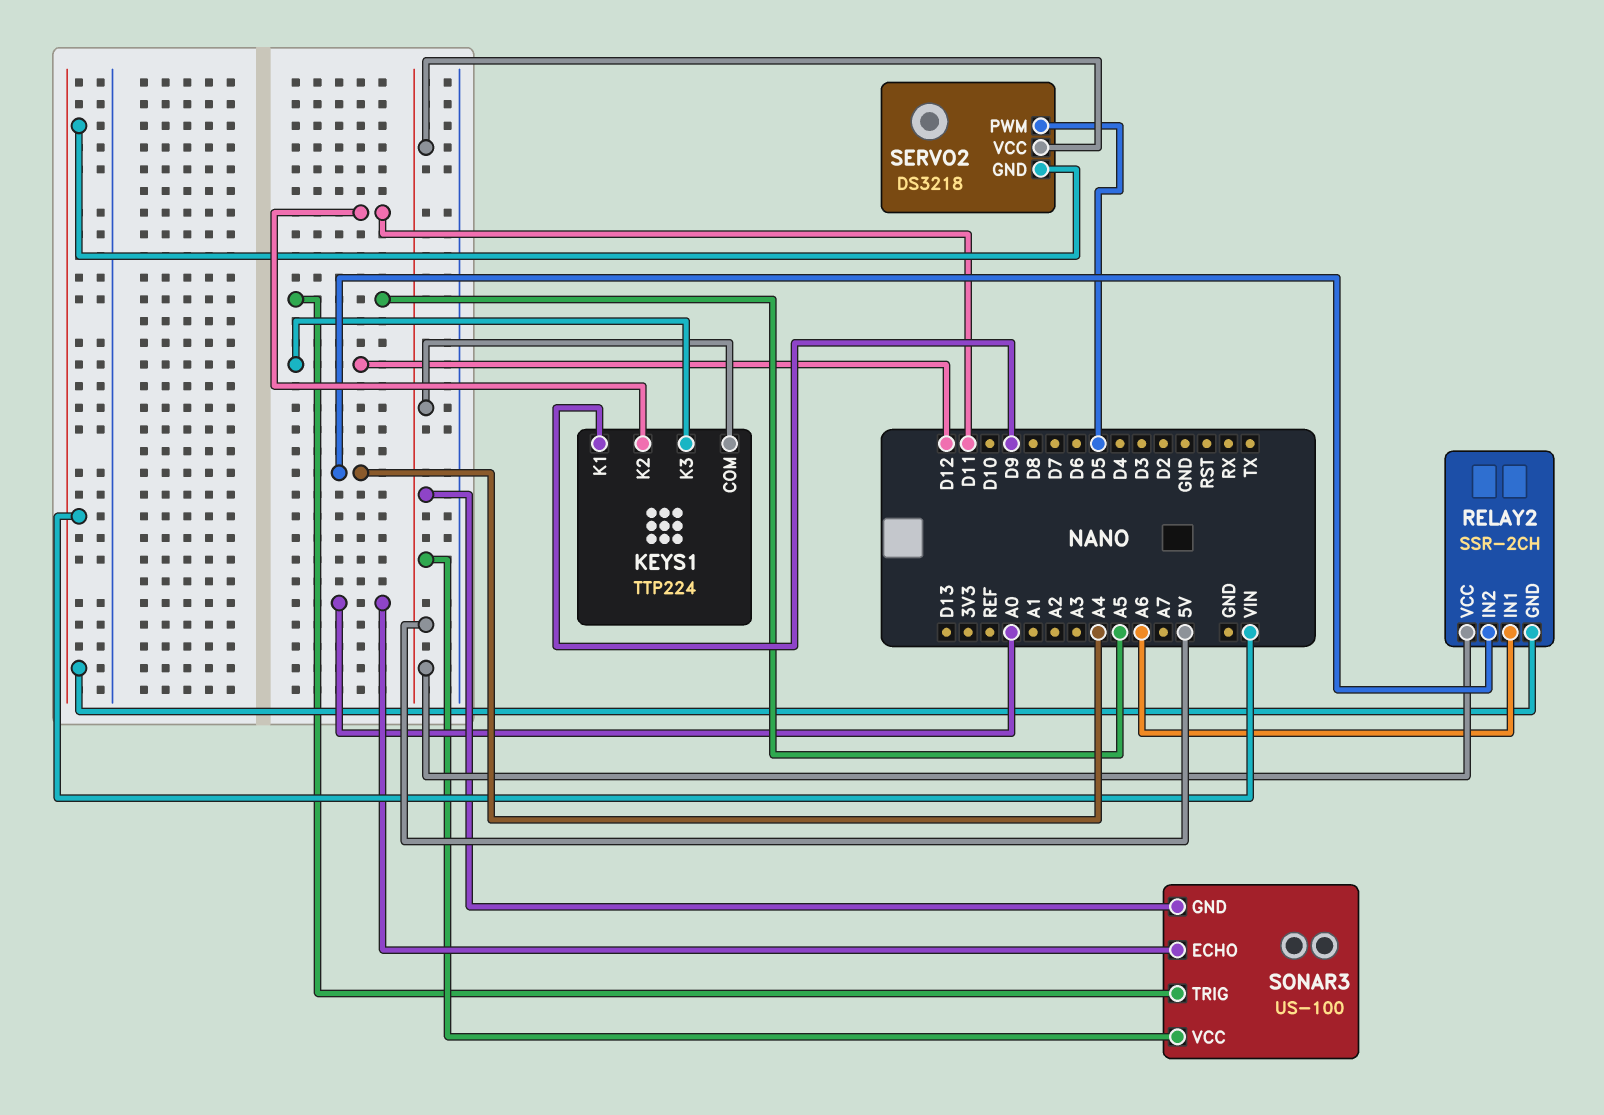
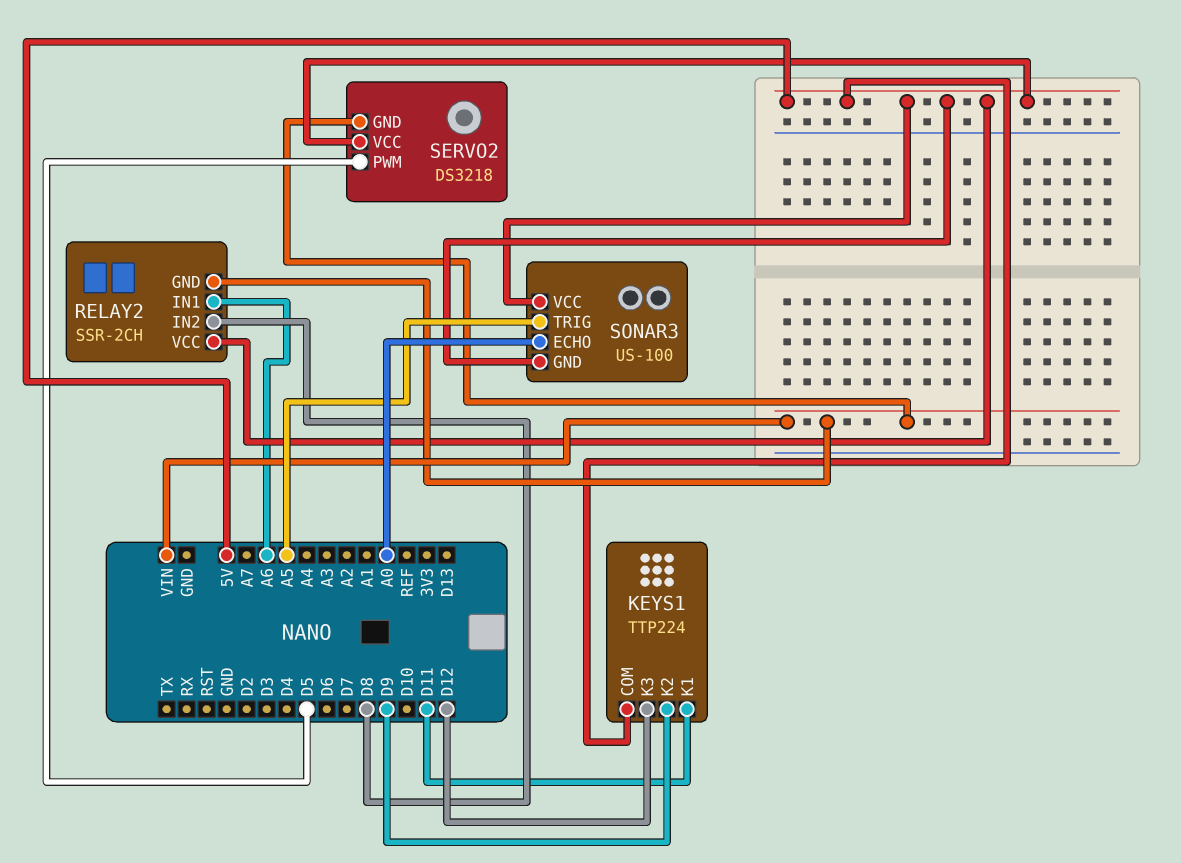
KEYS1 pin K1: D9 -> D11
KEYS1 pin K2: D11 -> D9
RELAY2 pin IN2: A4 -> D8

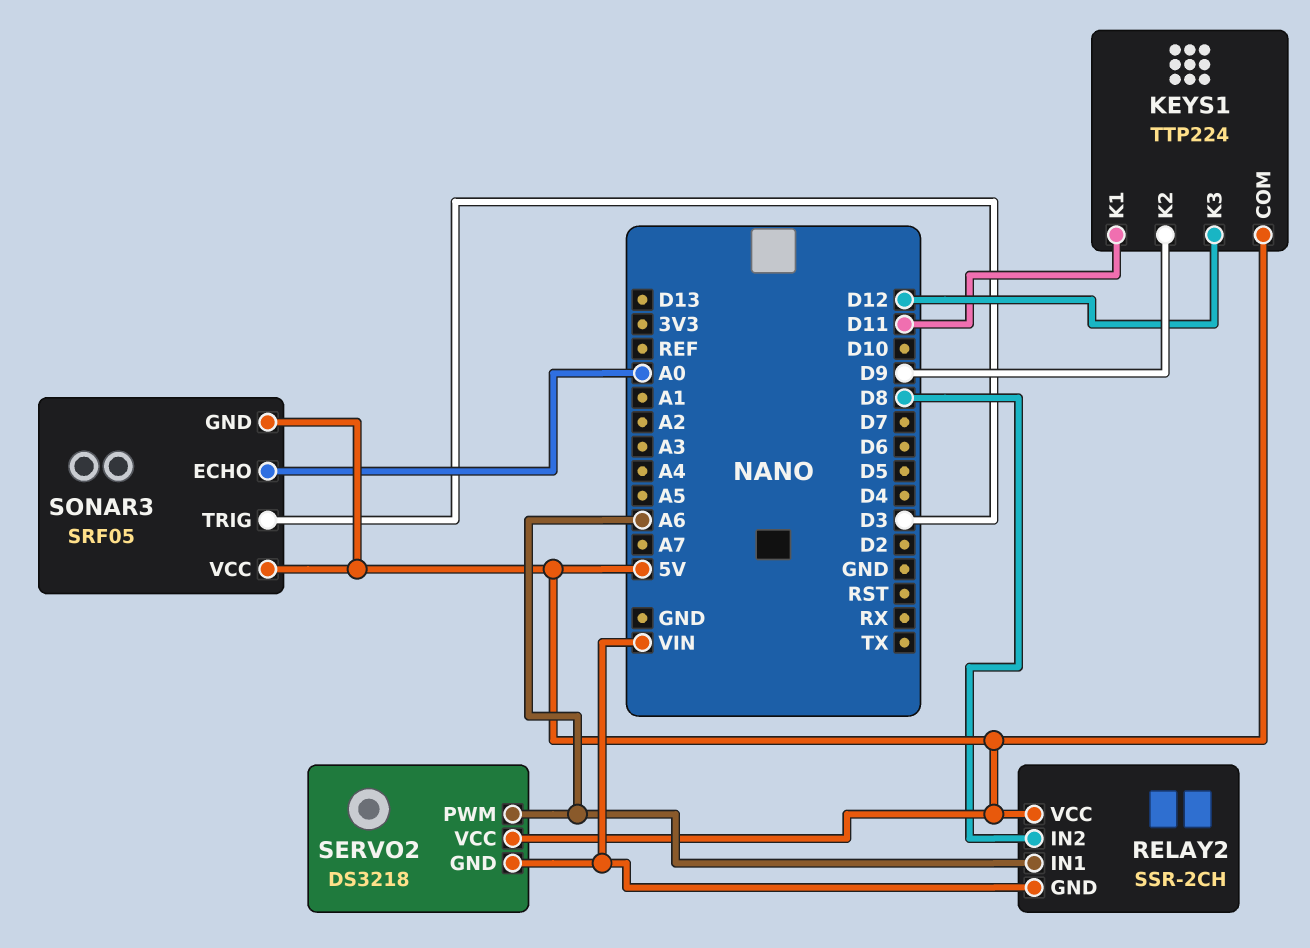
SERVO2 pin PWM: D5 -> A6
SONAR3: US-100 -> SRF05
SONAR3 pin TRIG: A5 -> D3

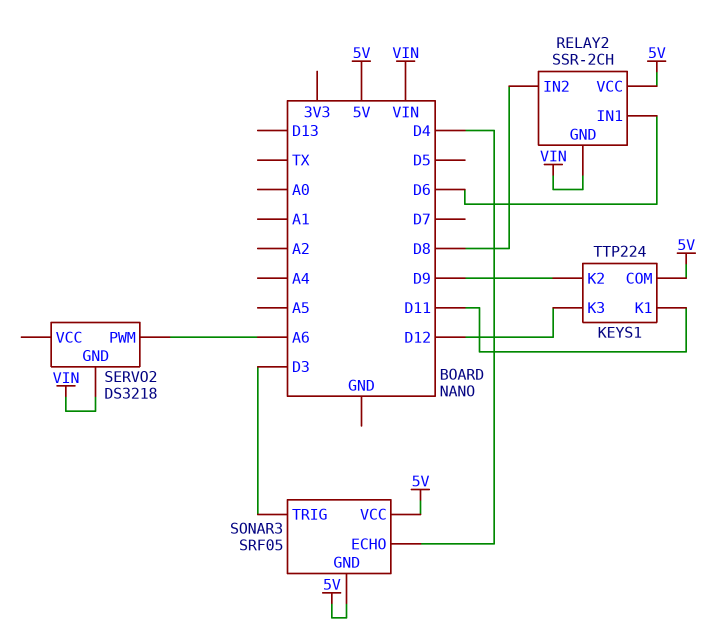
RELAY2 pin IN1: A6 -> D6
SERVO2 pin VCC: 5V -> none
SONAR3 pin ECHO: A0 -> D4

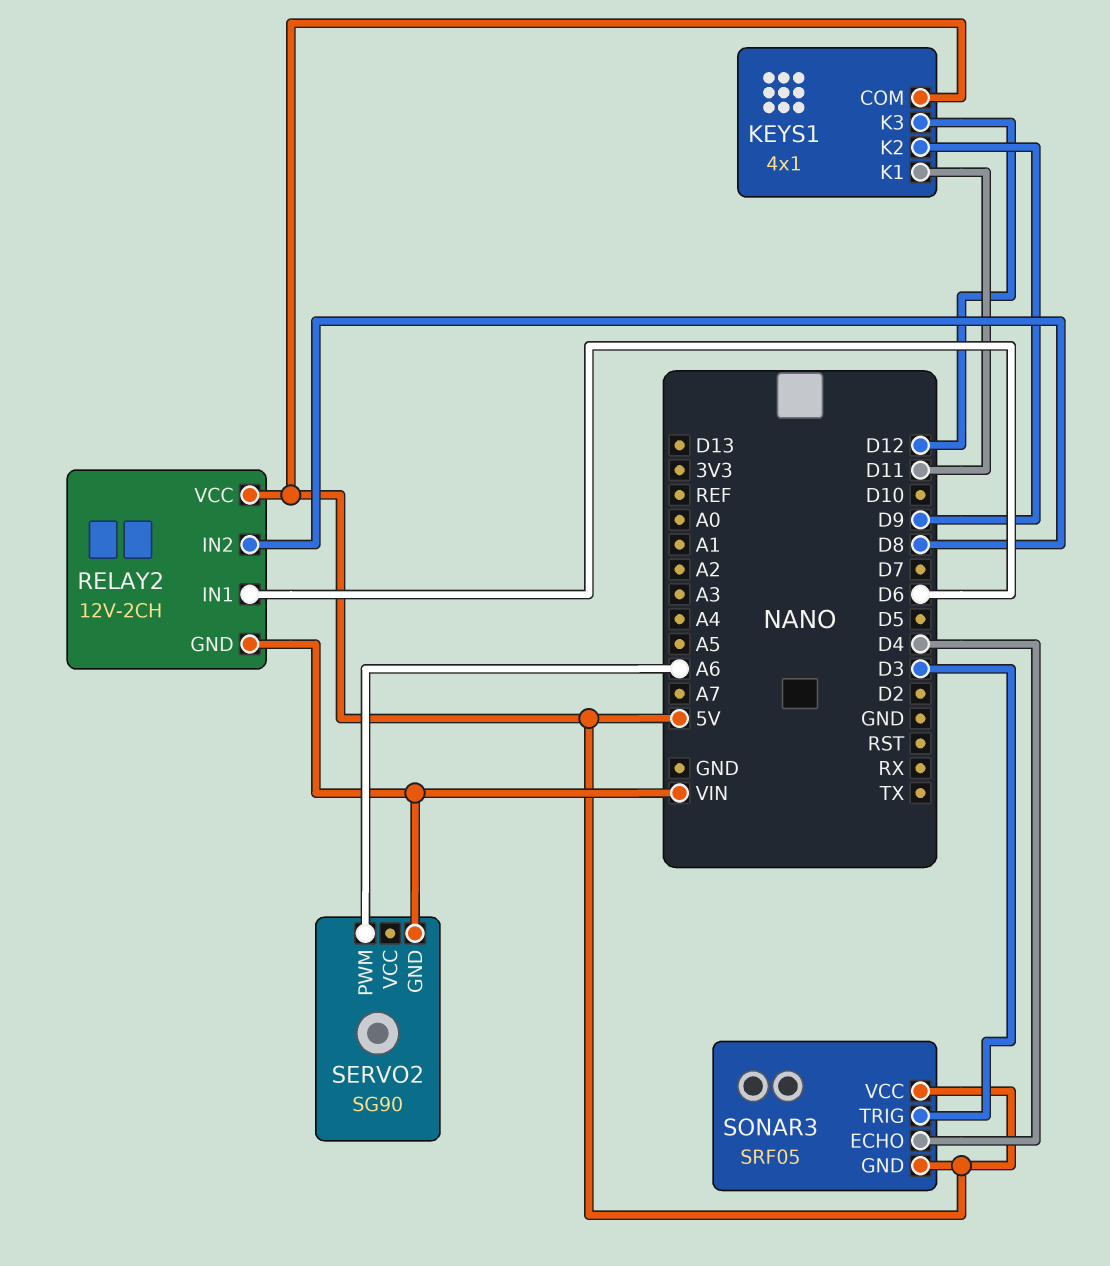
KEYS1: TTP224 -> 4x1
RELAY2: SSR-2CH -> 12V-2CH
SERVO2: DS3218 -> SG90

